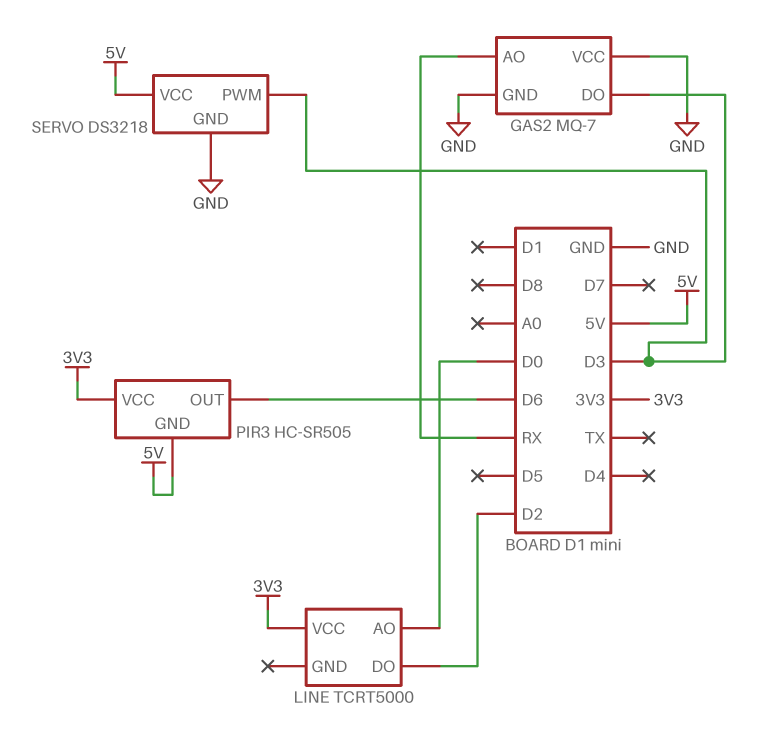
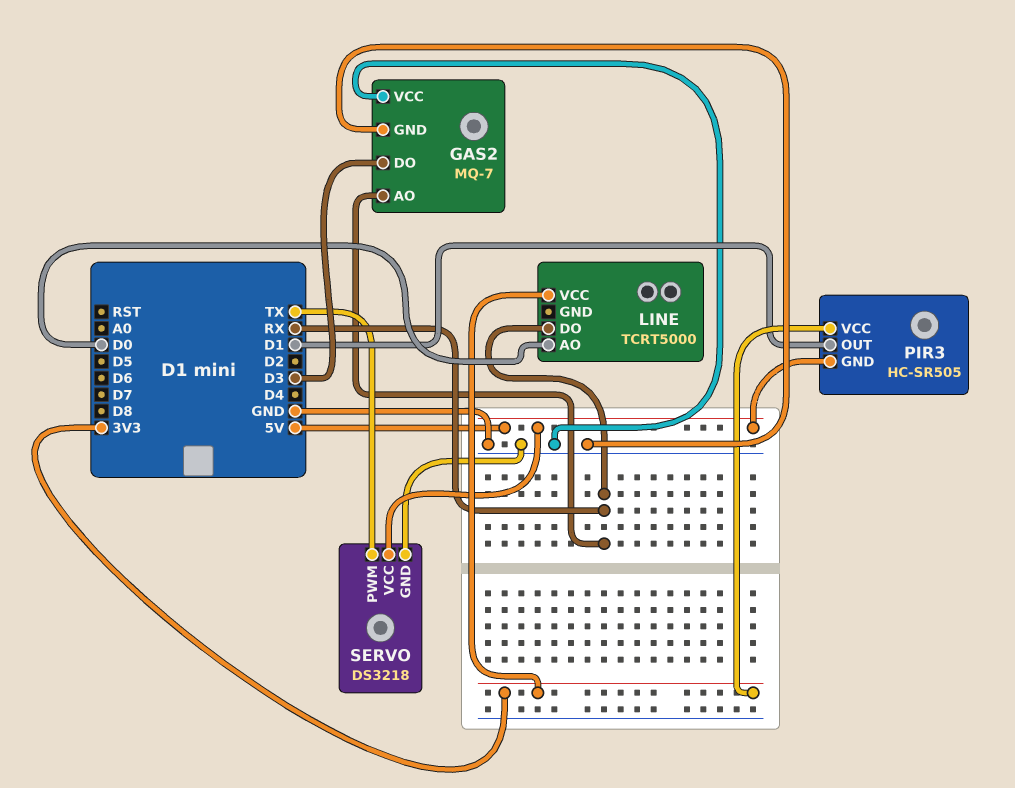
LINE pin DO: D2 -> RX
PIR3 pin OUT: D6 -> D1
SERVO pin PWM: D3 -> TX

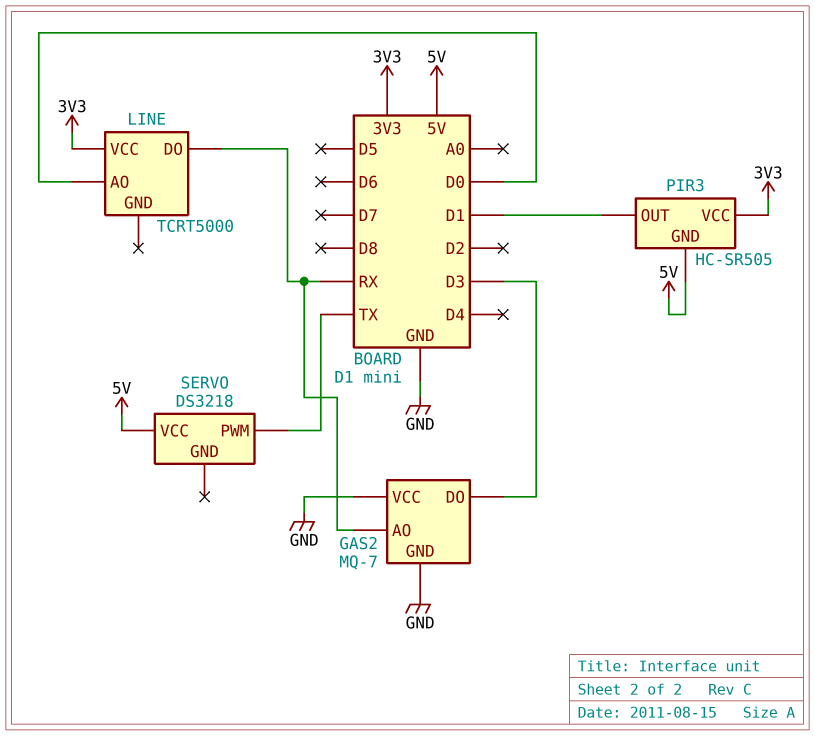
SERVO pin GND: GND -> none

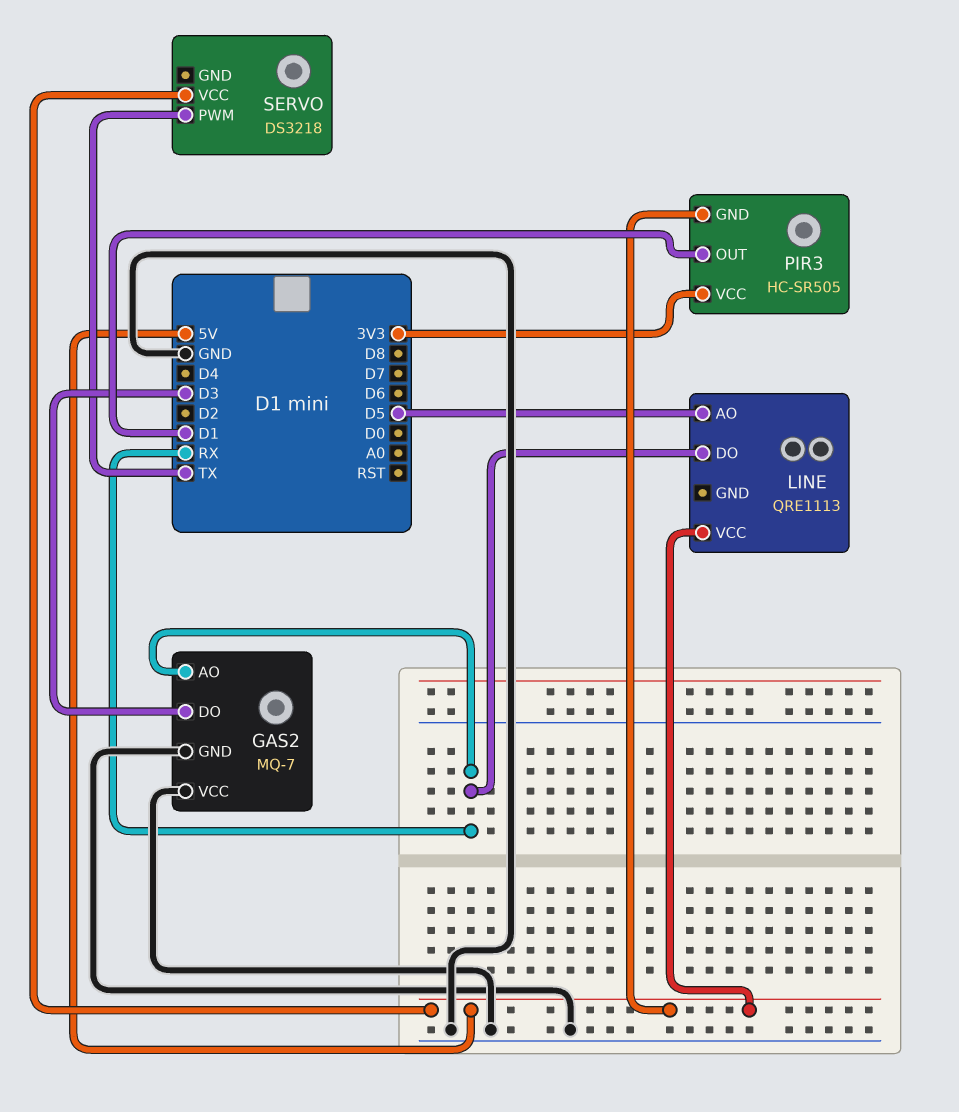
LINE: TCRT5000 -> QRE1113
LINE pin AO: D0 -> D5
LINE pin VCC: 3V3 -> 5V

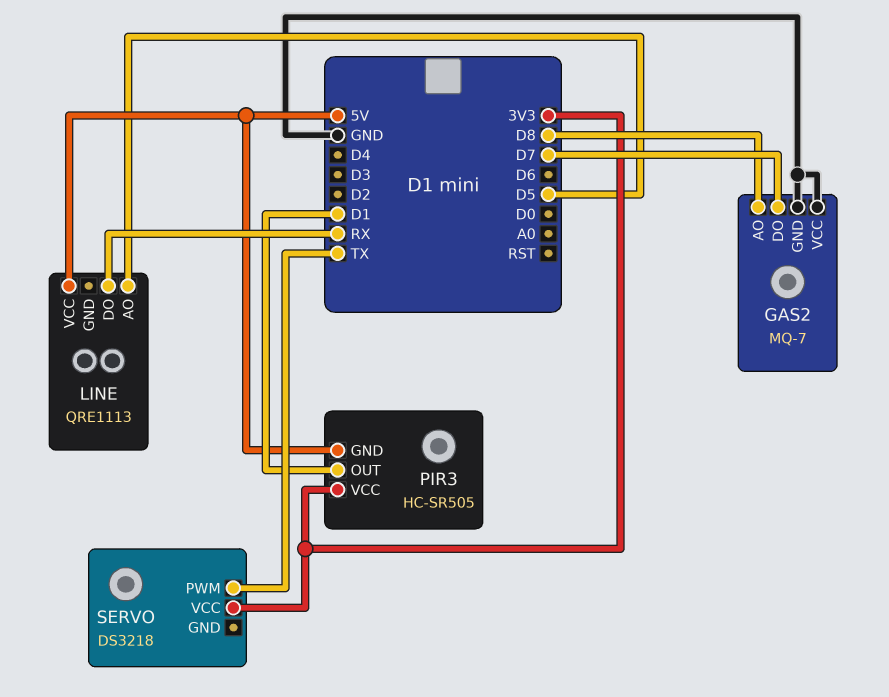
GAS2 pin AO: RX -> D8
GAS2 pin DO: D3 -> D7
SERVO pin VCC: 5V -> 3V3

